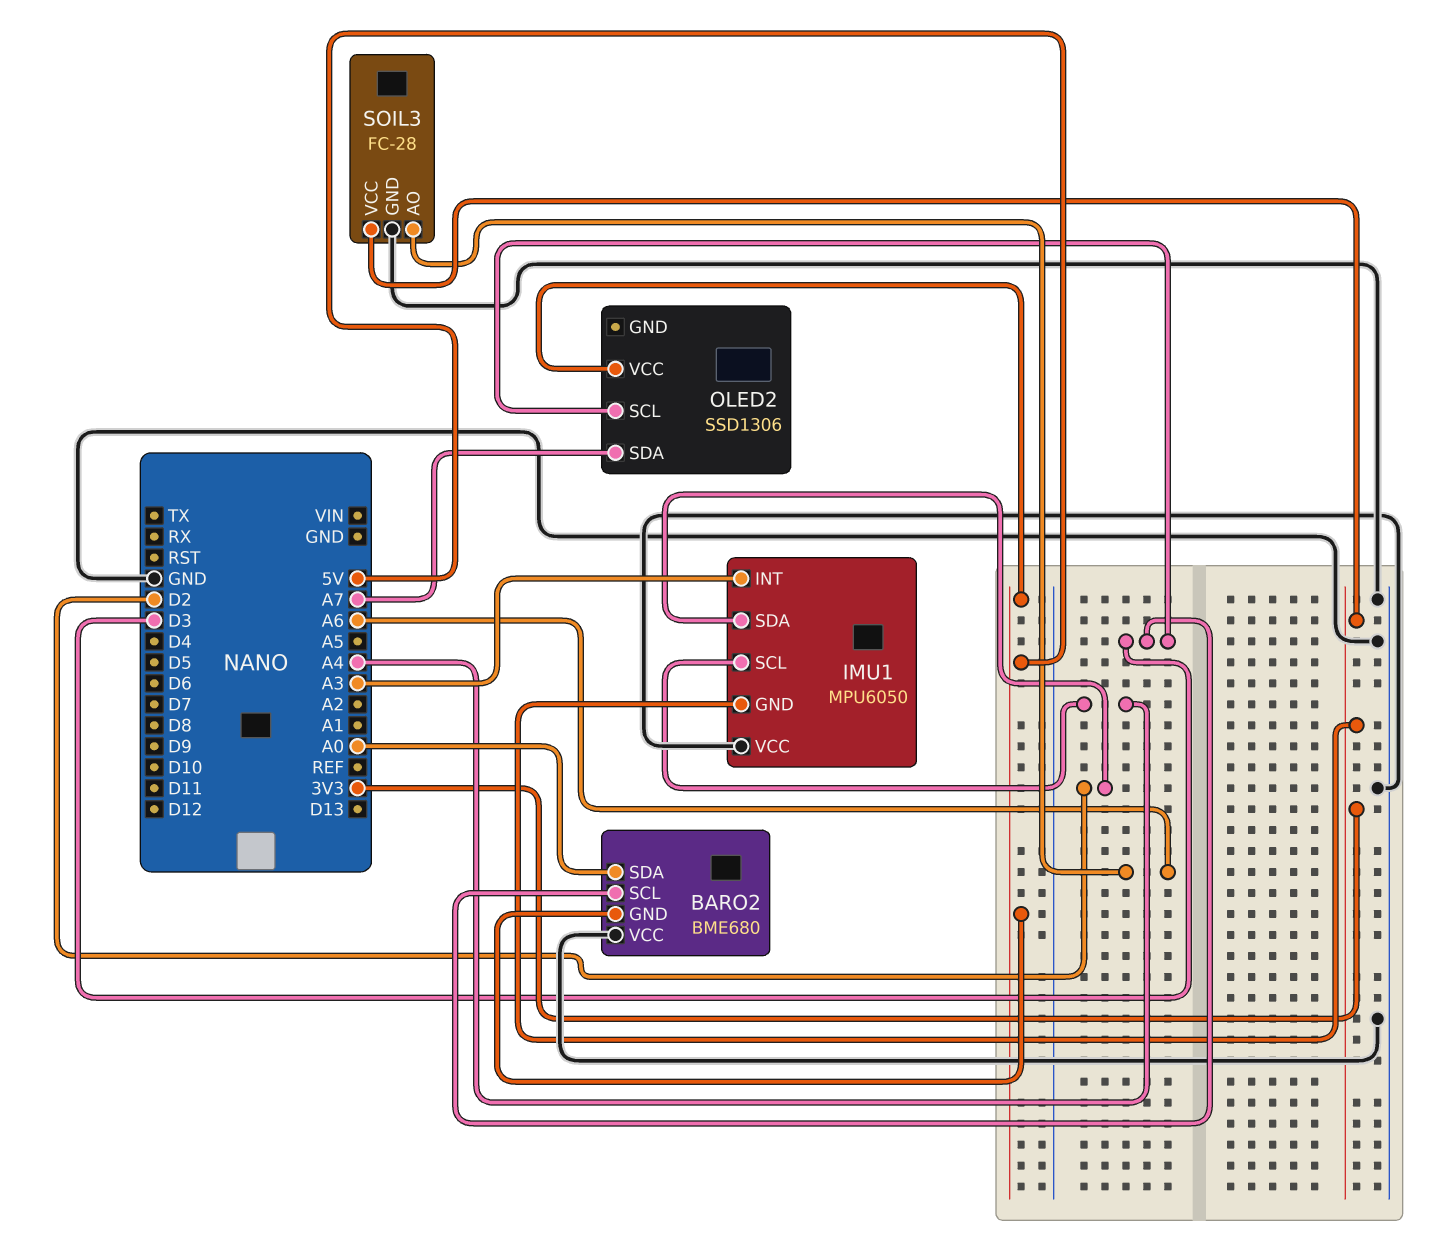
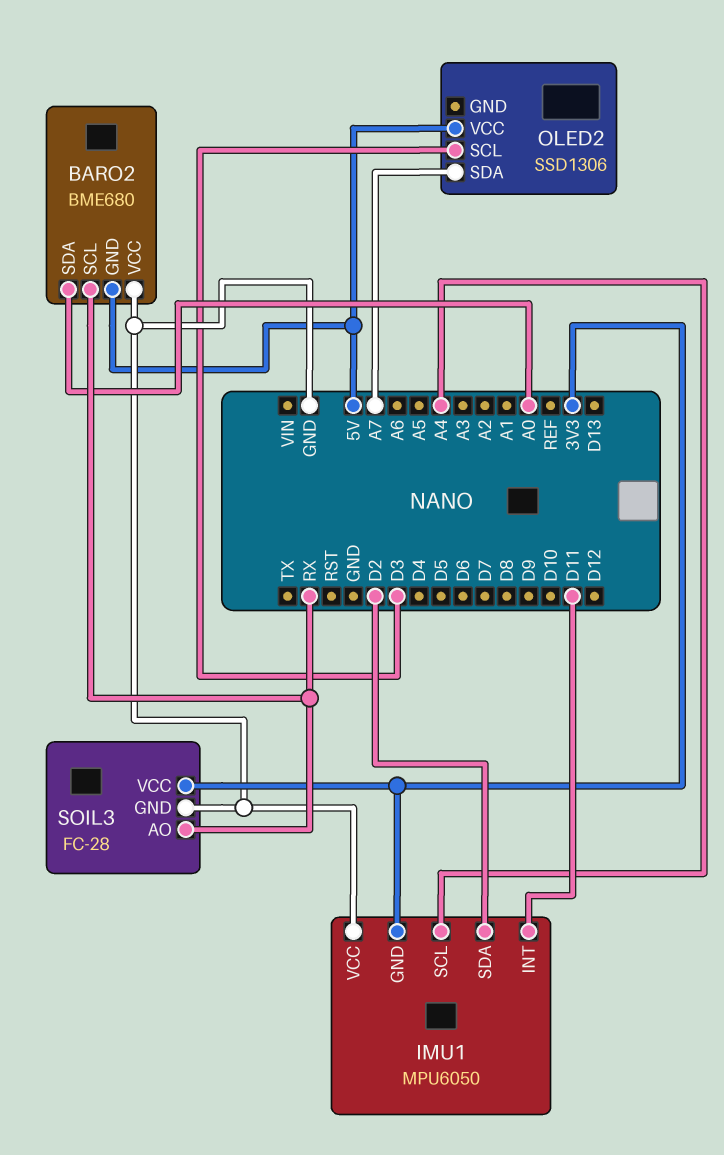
BARO2 pin SCL: D3 -> RX
IMU1 pin INT: A3 -> D11
SOIL3 pin AO: A6 -> RX

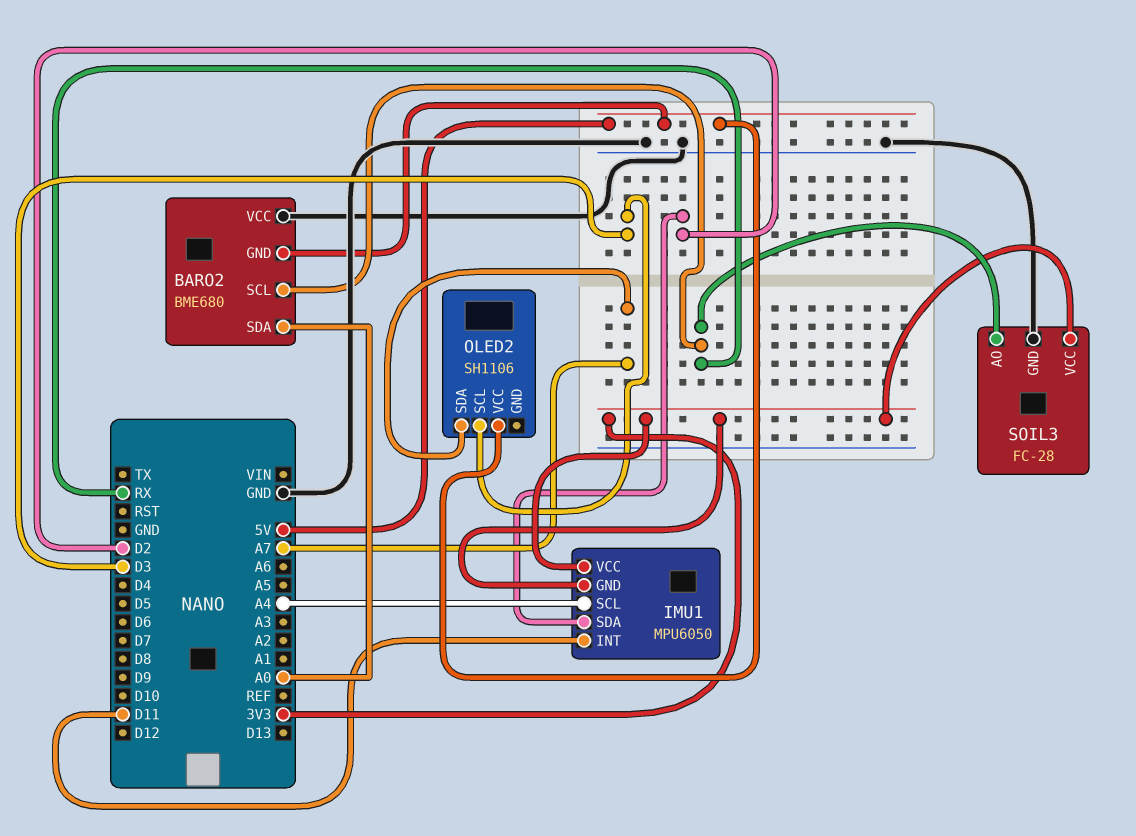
IMU1 pin VCC: GND -> 3V3
OLED2: SSD1306 -> SH1106

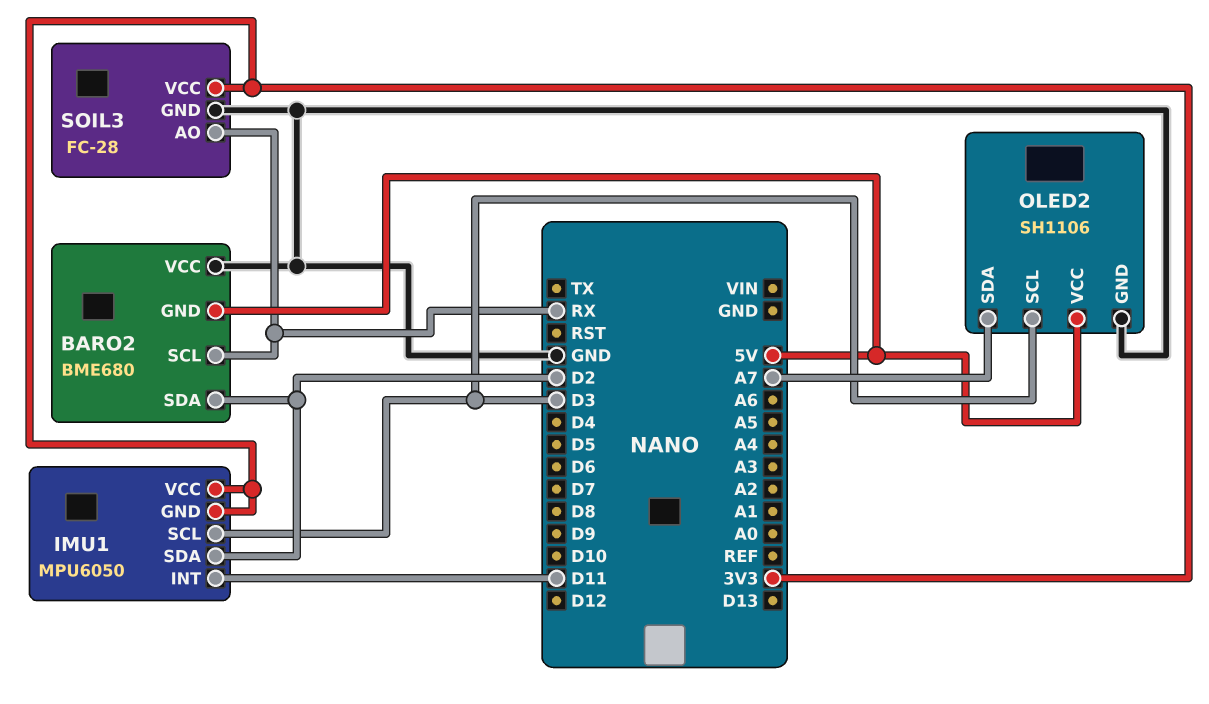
BARO2 pin SDA: A0 -> D2
IMU1 pin SCL: A4 -> D3
OLED2 pin GND: none -> GND

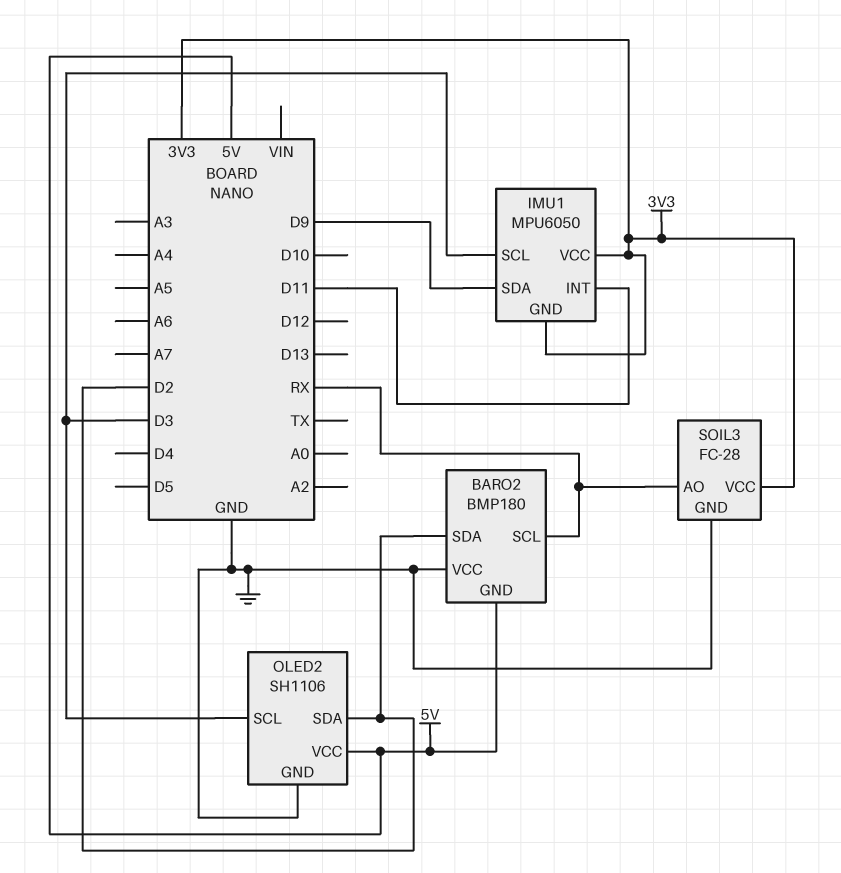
BARO2: BME680 -> BMP180
IMU1 pin SDA: D2 -> D9
OLED2 pin SDA: A7 -> D2

